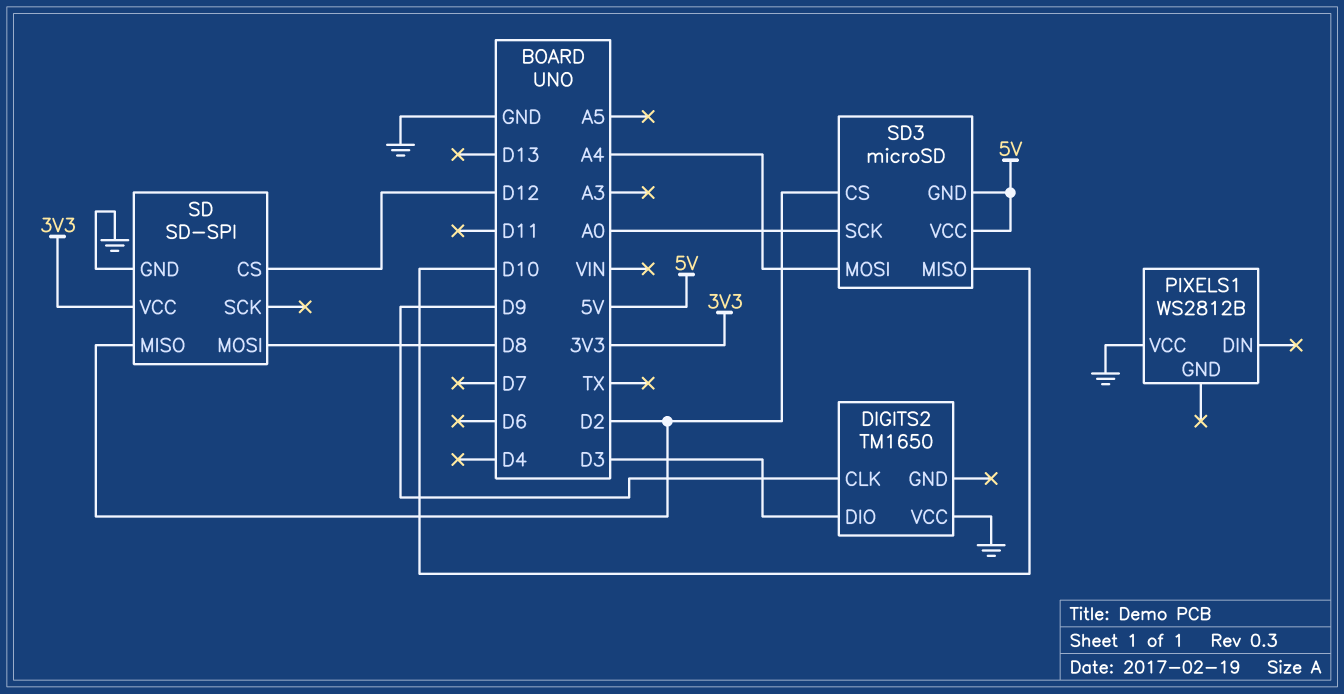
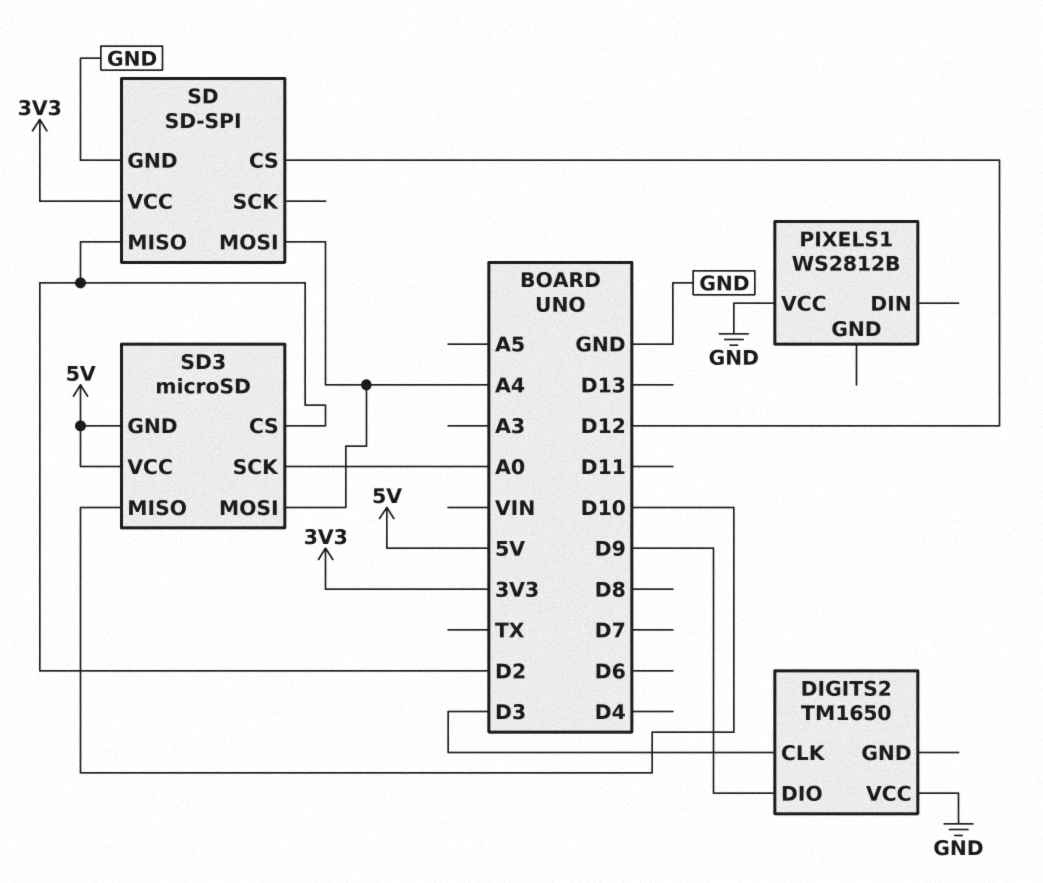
DIGITS2 pin CLK: D9 -> D3
DIGITS2 pin DIO: D3 -> D9
SD pin MOSI: D8 -> A4

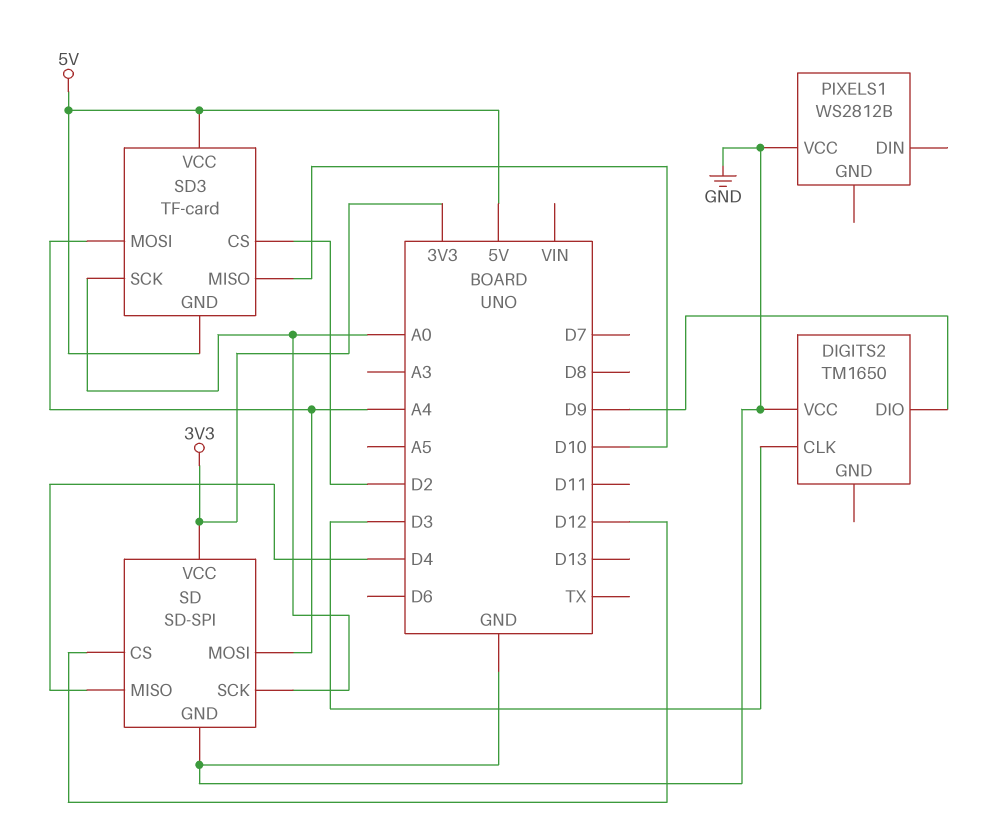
SD pin MISO: D2 -> D4
SD pin SCK: none -> A0
SD3: microSD -> TF-card

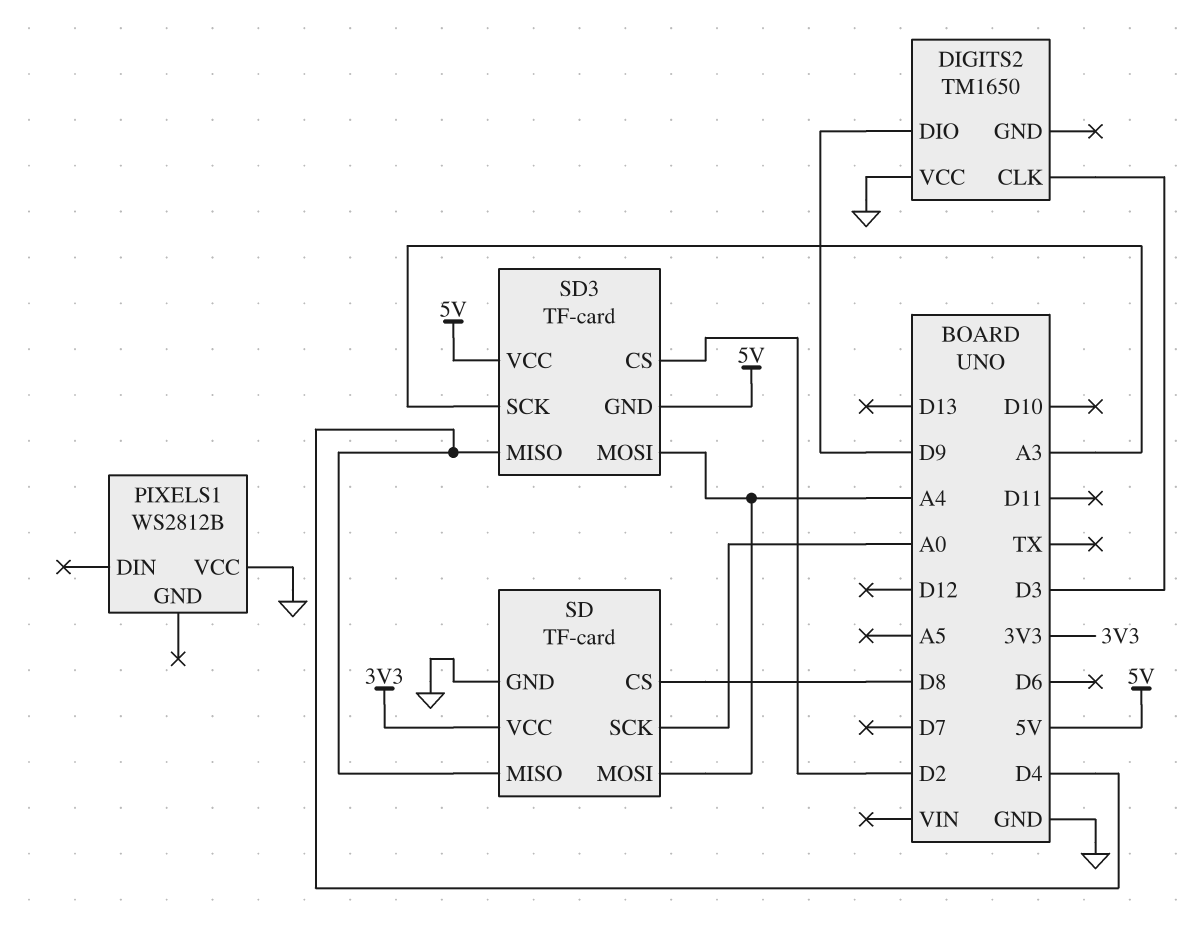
SD: SD-SPI -> TF-card
SD pin CS: D12 -> D8
SD3 pin MISO: D10 -> D4
SD3 pin SCK: A0 -> A3

